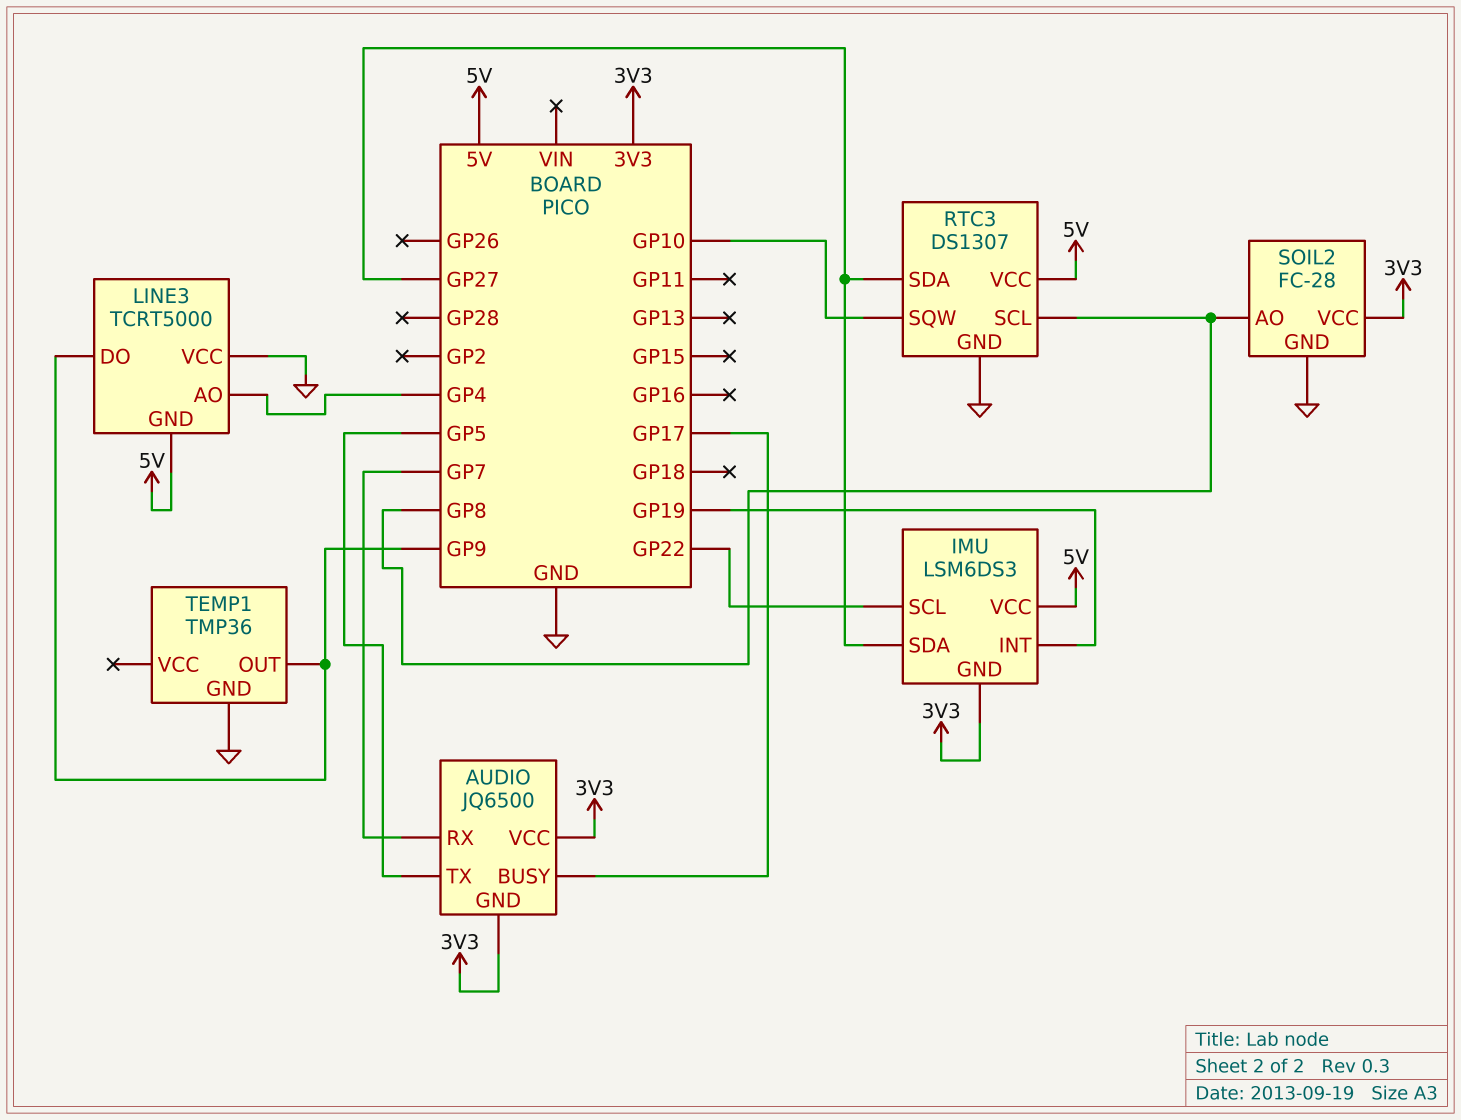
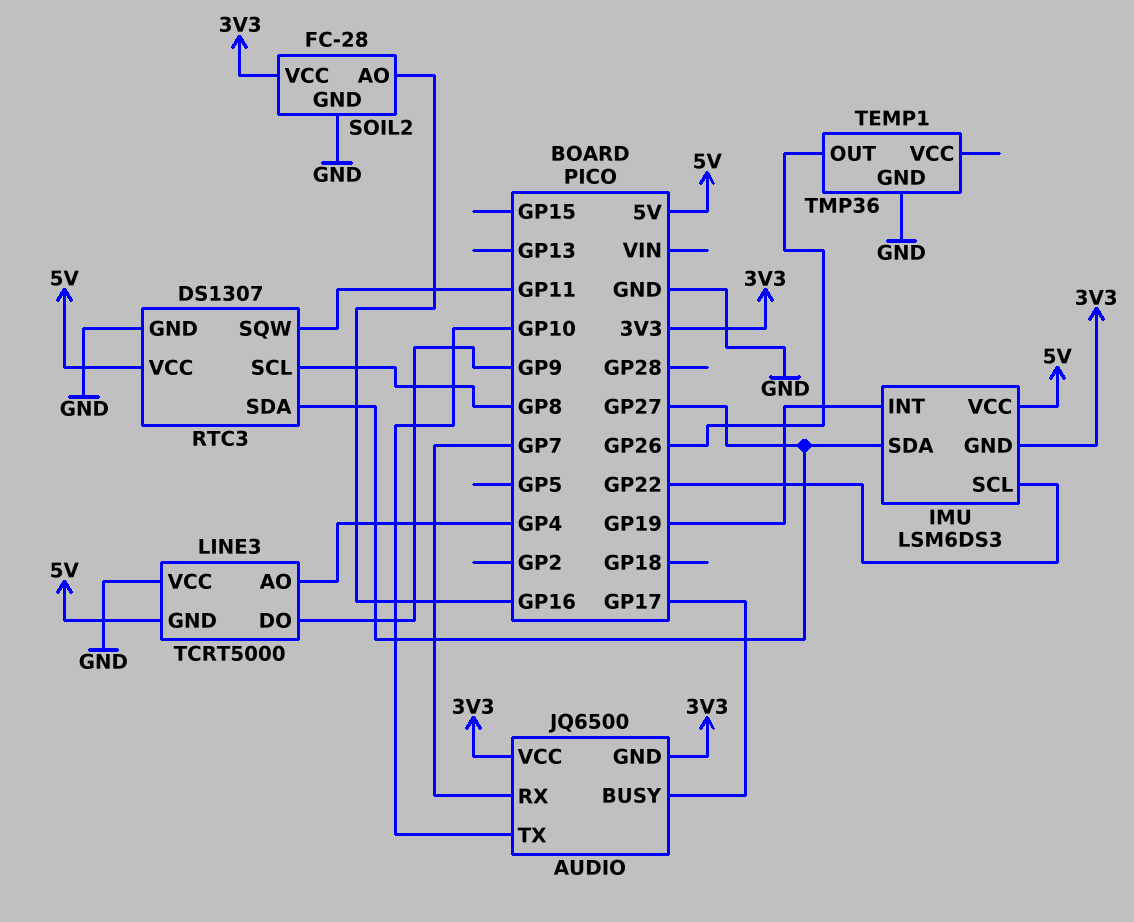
AUDIO pin TX: GP5 -> GP10
RTC3 pin SQW: GP10 -> GP11
SOIL2 pin AO: GP8 -> GP16
TEMP1 pin OUT: GP9 -> GP26

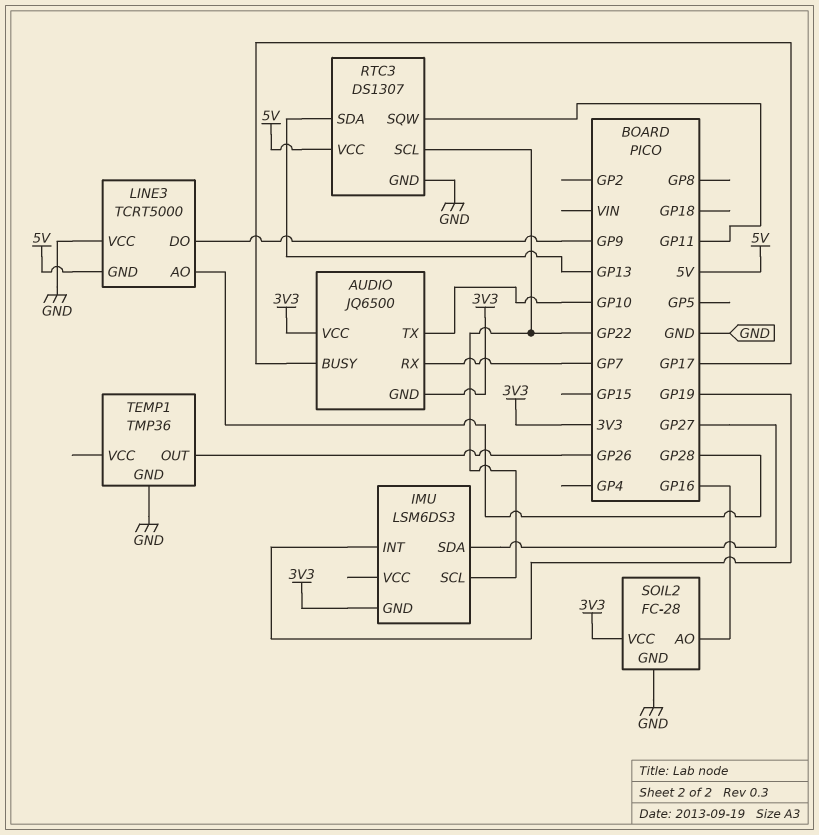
IMU pin VCC: 5V -> none
LINE3 pin AO: GP4 -> GP28
RTC3 pin SCL: GP8 -> GP22
RTC3 pin SDA: GP27 -> GP13

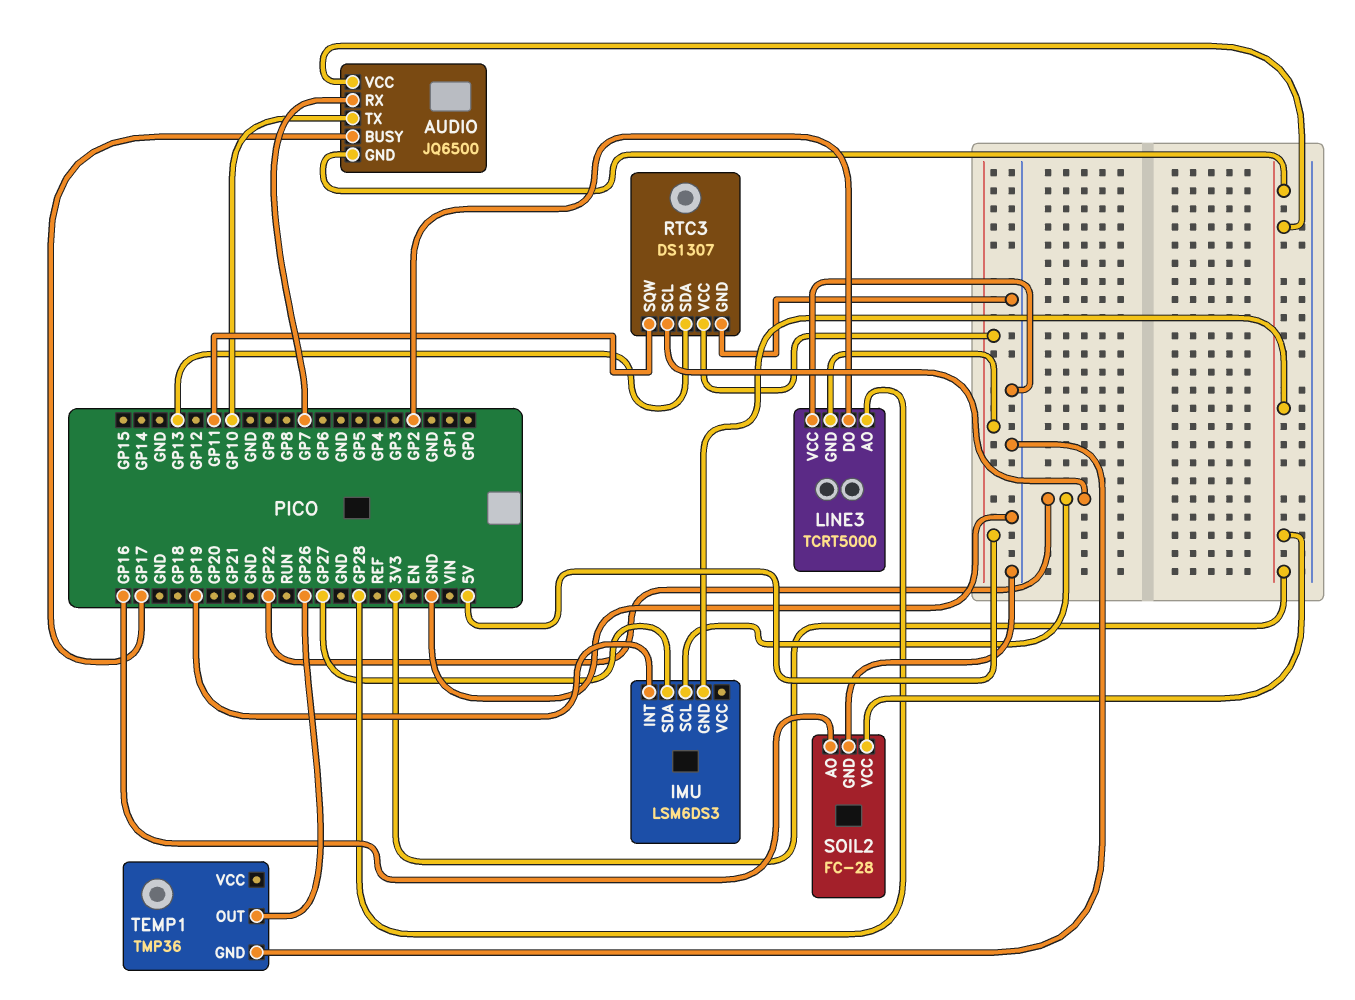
LINE3 pin DO: GP9 -> GP2

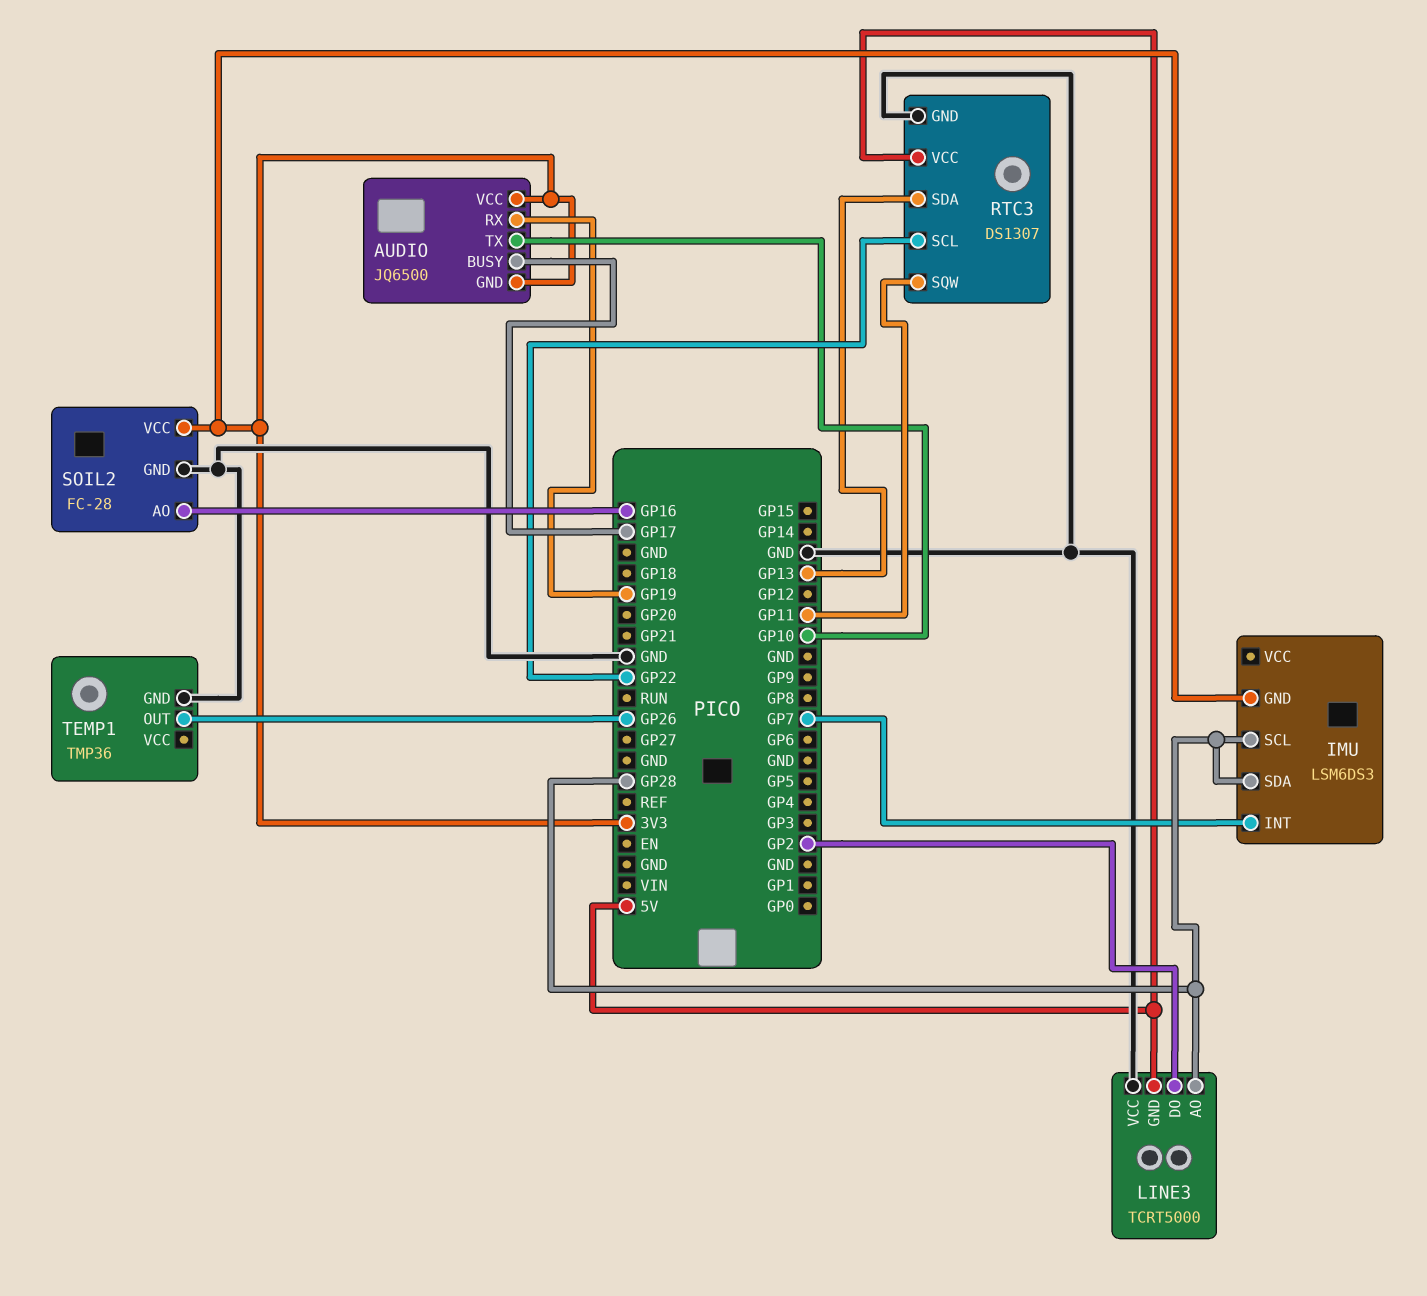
AUDIO pin RX: GP7 -> GP19
IMU pin INT: GP19 -> GP7
IMU pin SCL: GP22 -> GP28
IMU pin SDA: GP27 -> GP28

